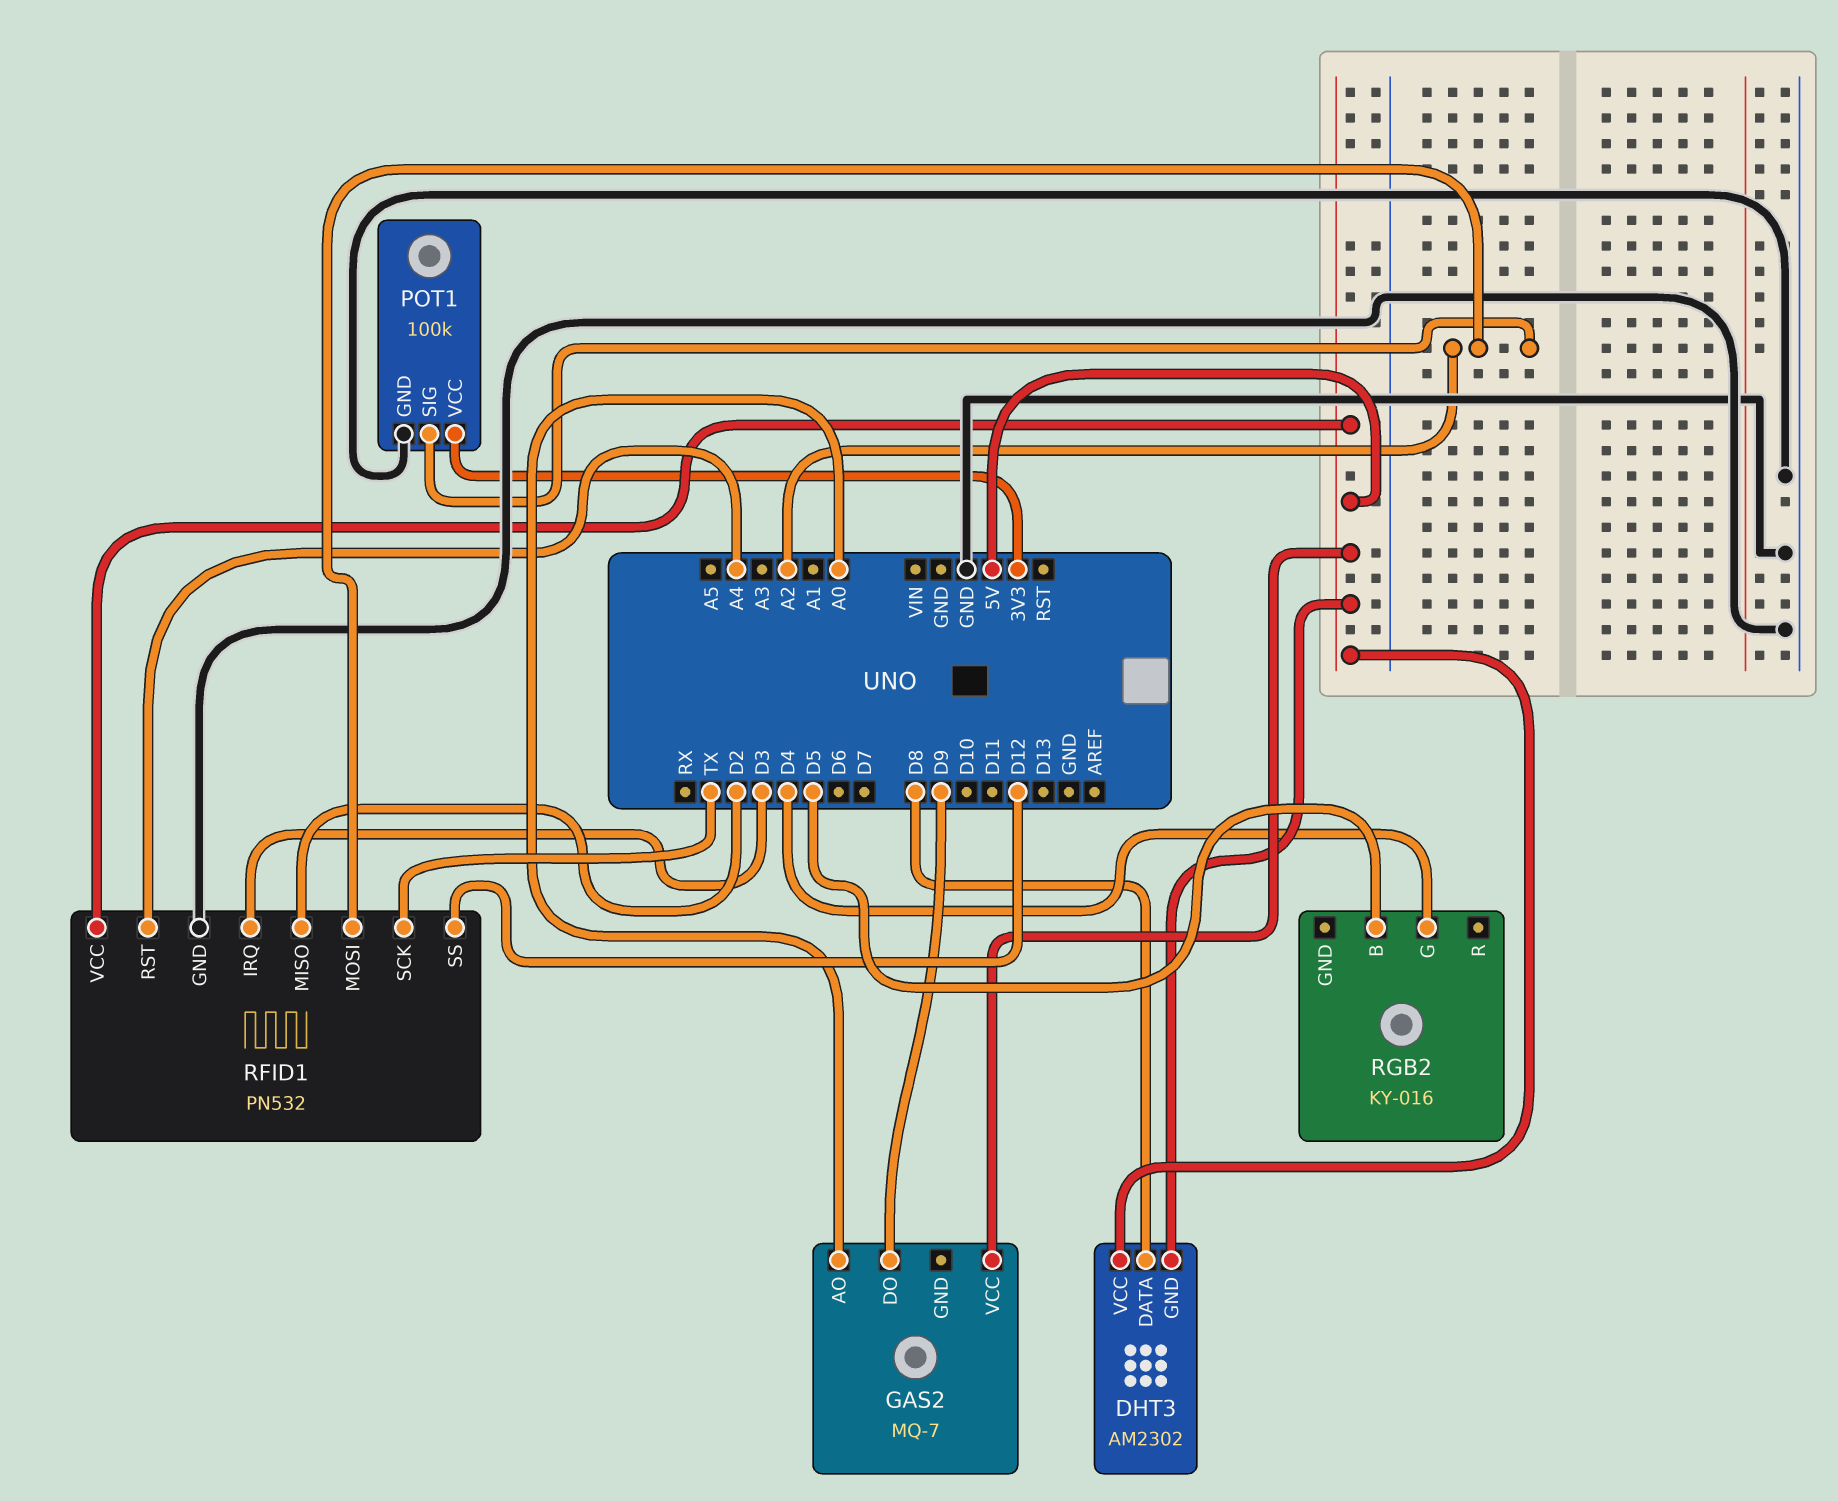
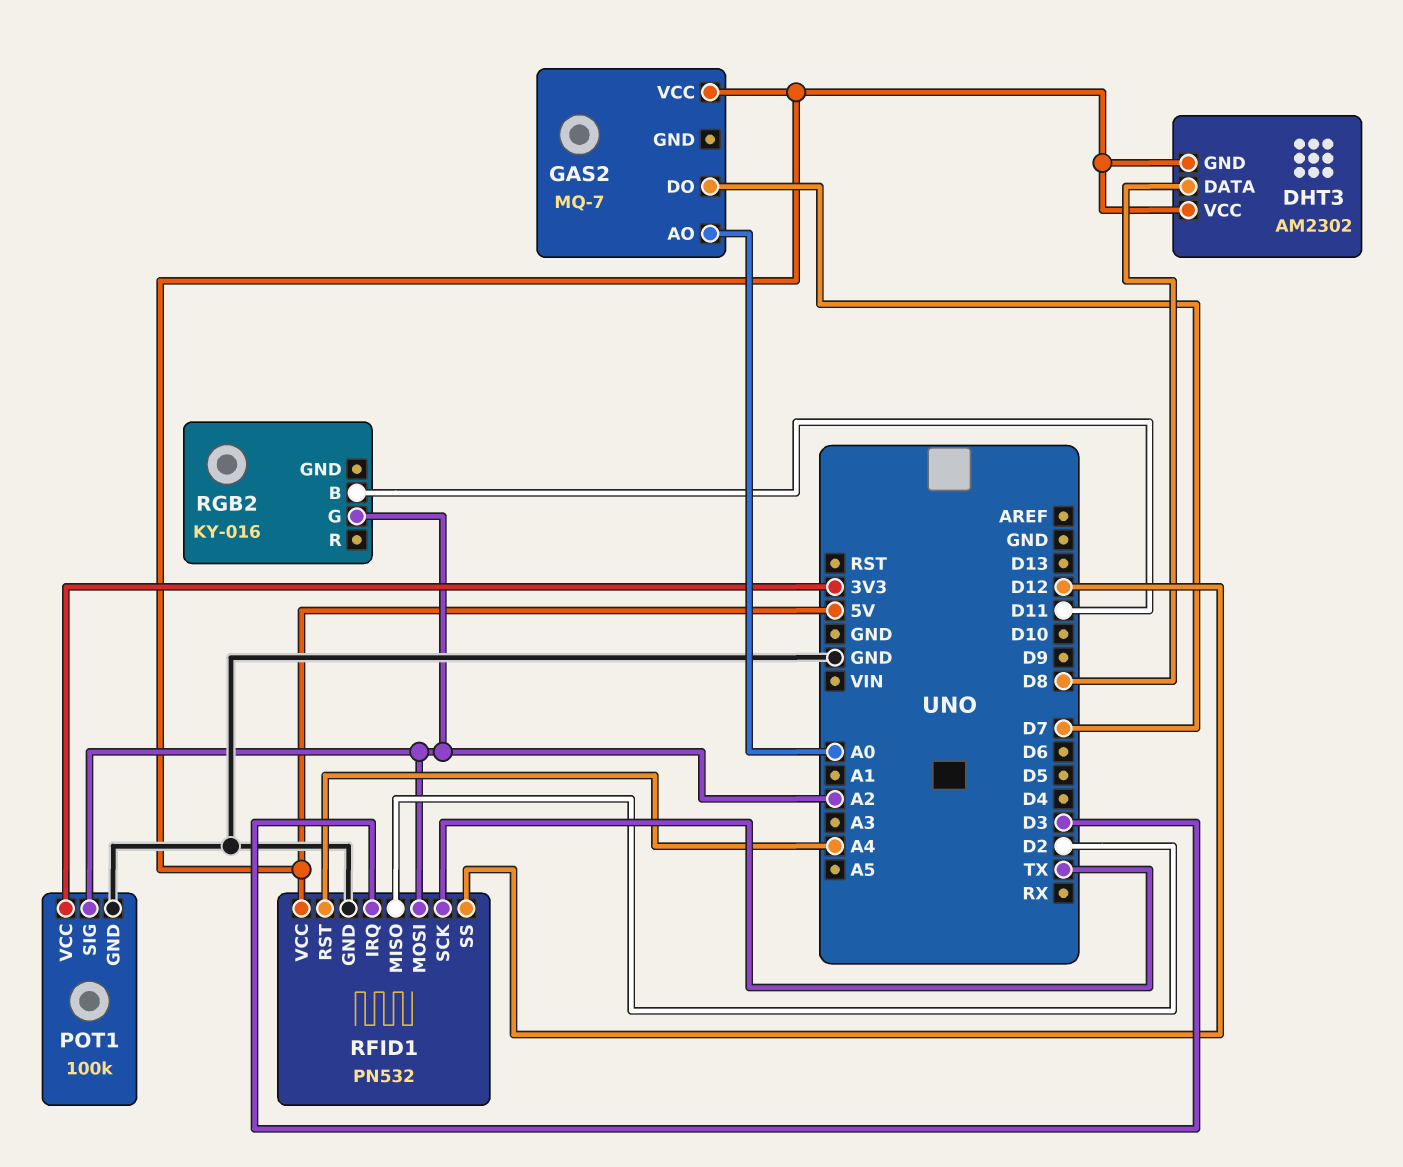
GAS2 pin DO: D9 -> D7
RGB2 pin B: D5 -> D11
RGB2 pin G: D4 -> A2

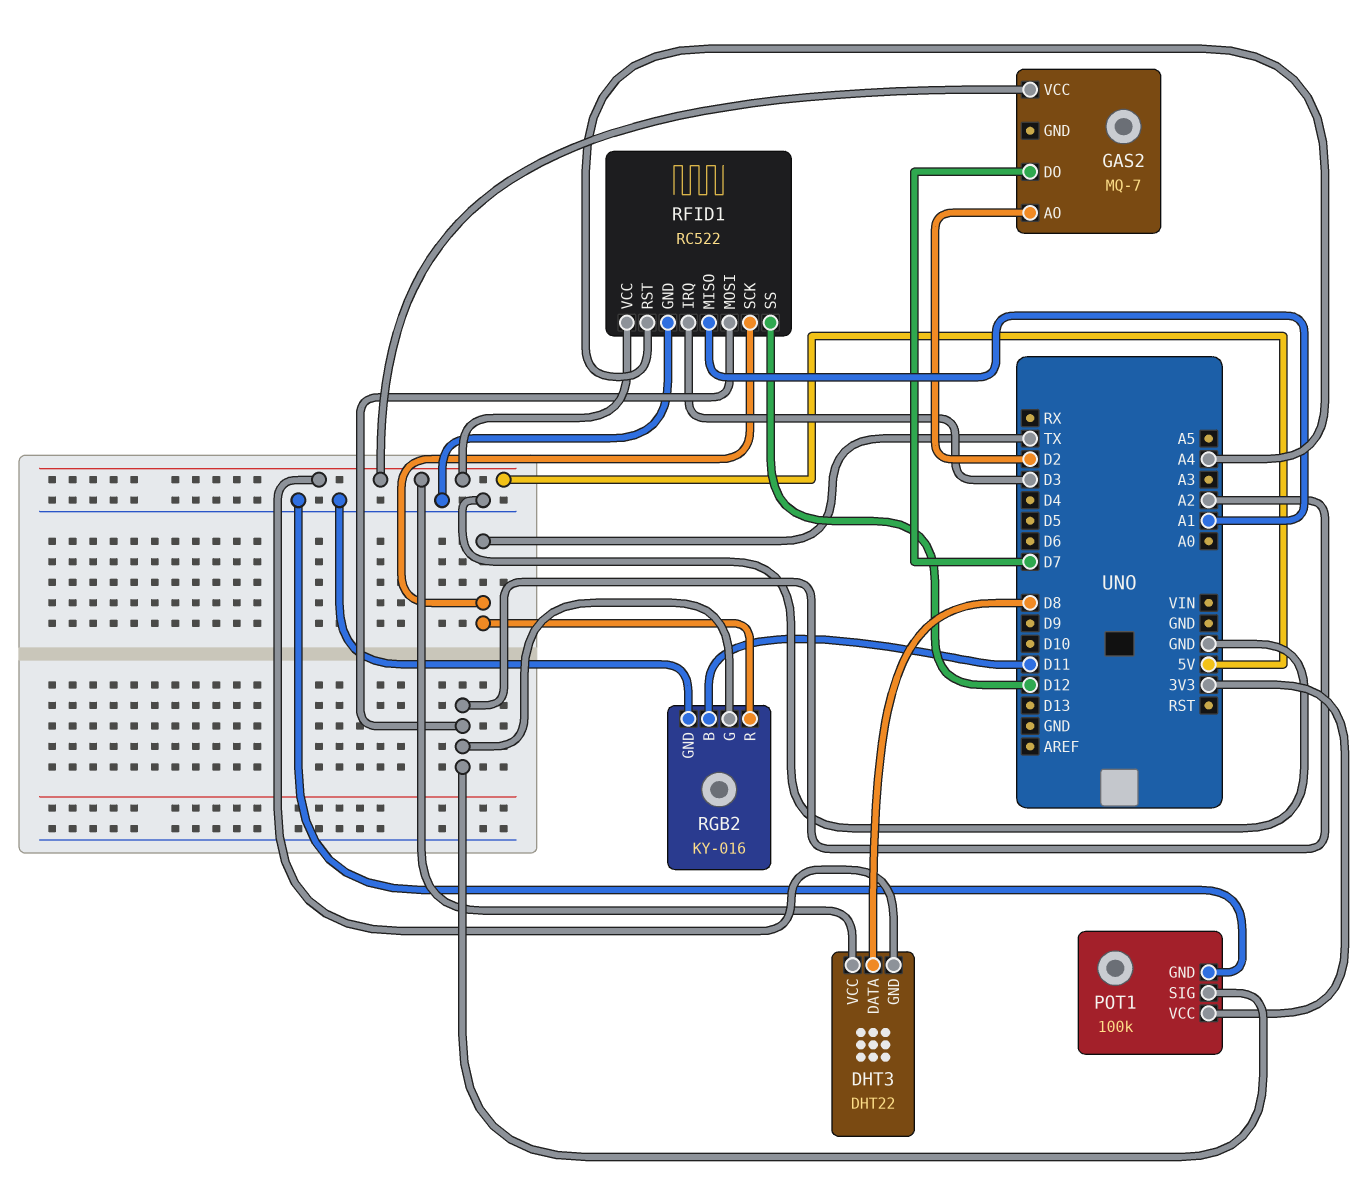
DHT3: AM2302 -> DHT22
GAS2 pin AO: A0 -> D2
RFID1: PN532 -> RC522
RFID1 pin MISO: D2 -> A1
RGB2 pin GND: none -> GND
RGB2 pin R: none -> TX

